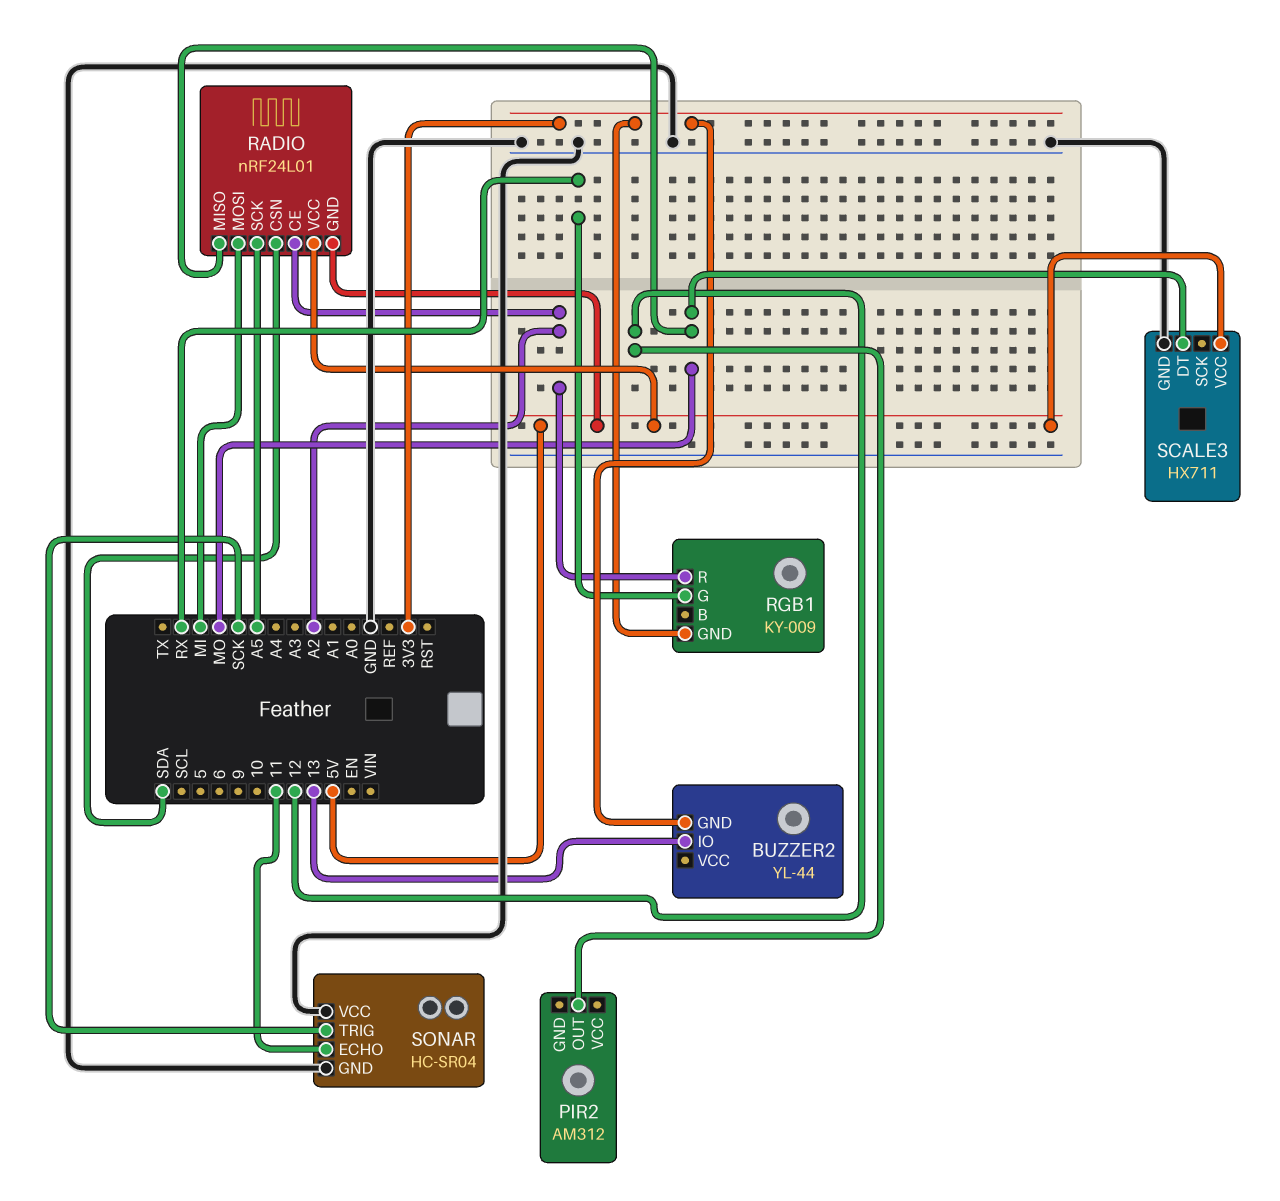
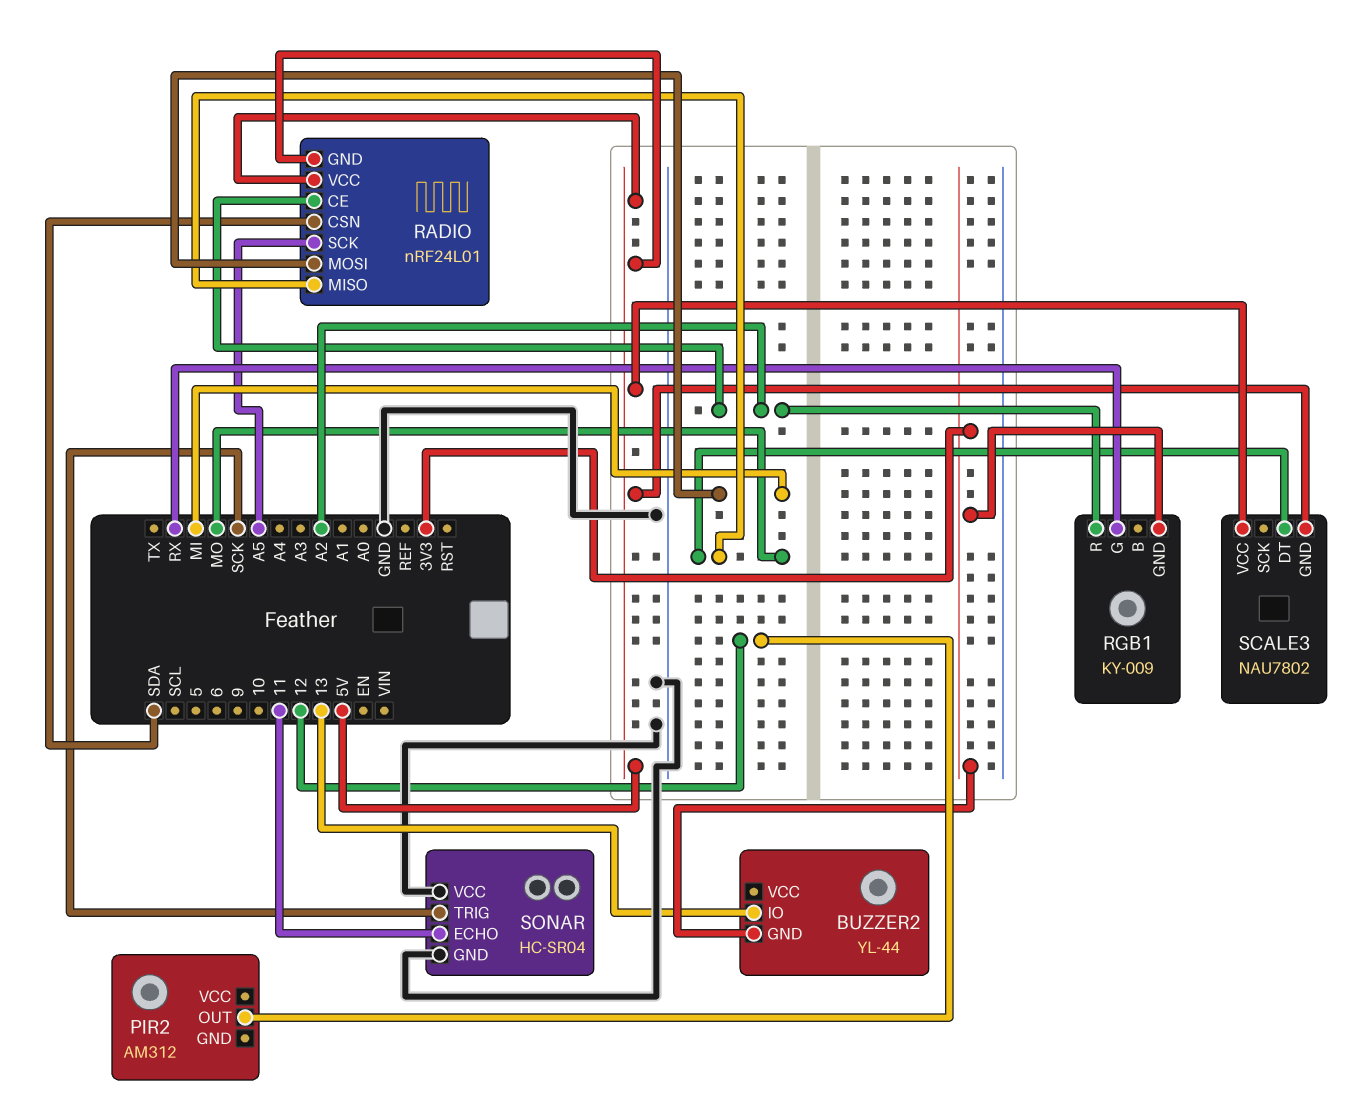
SCALE3: HX711 -> NAU7802
SCALE3 pin GND: GND -> 5V

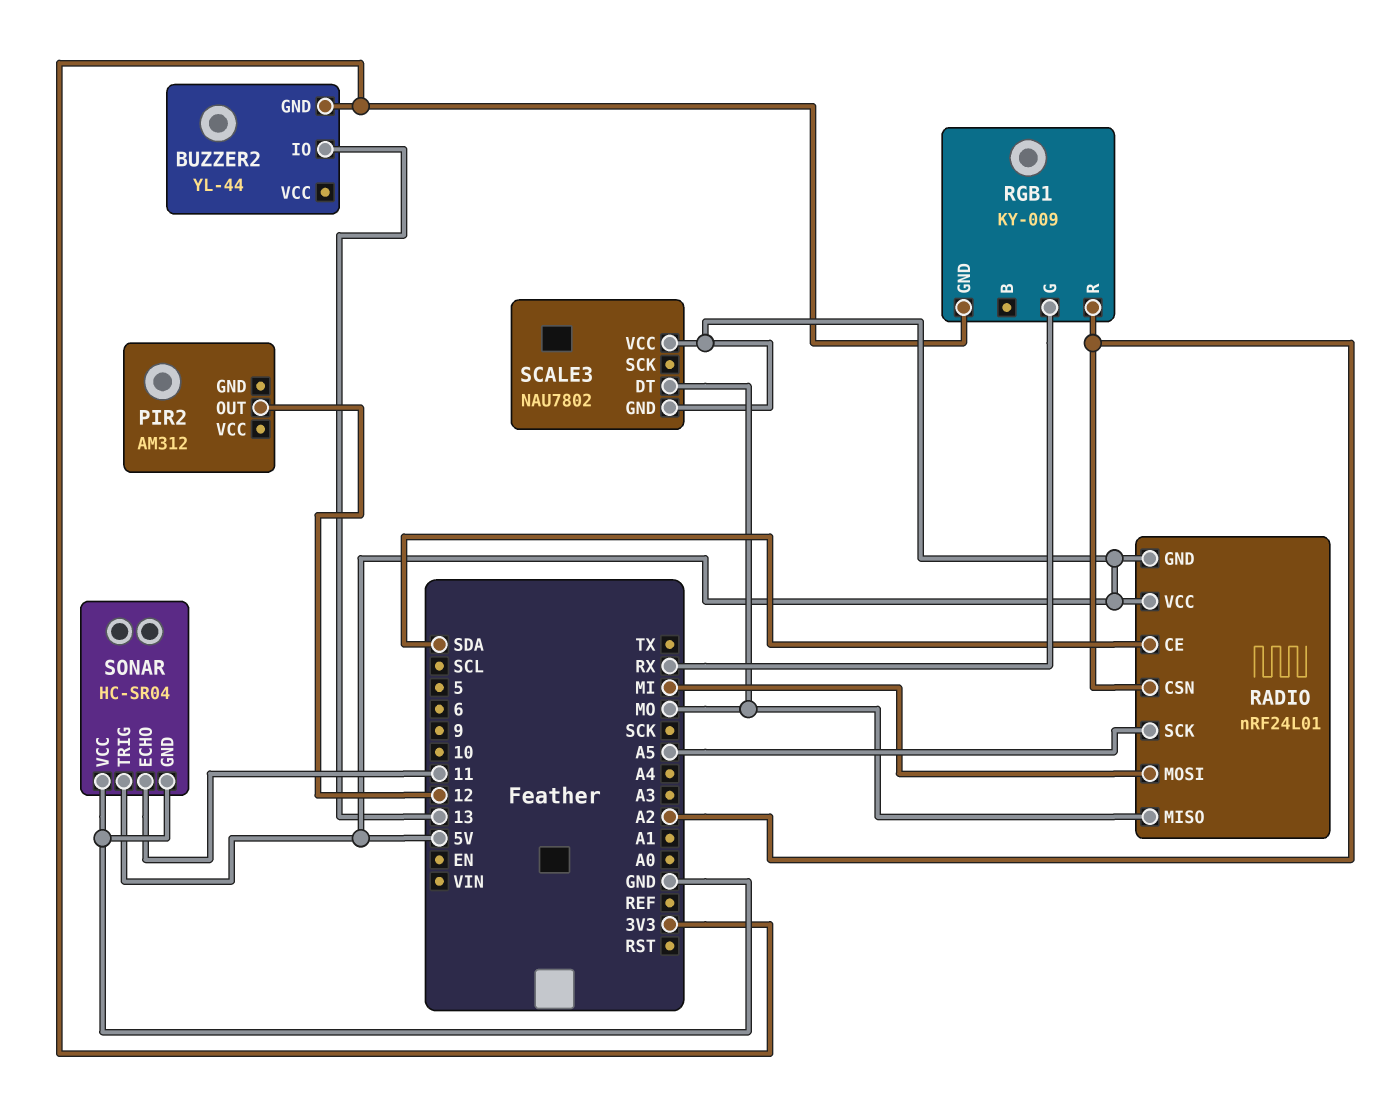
RADIO pin CE: A2 -> SDA
RADIO pin CSN: SDA -> A2
SONAR pin TRIG: SCK -> 5V

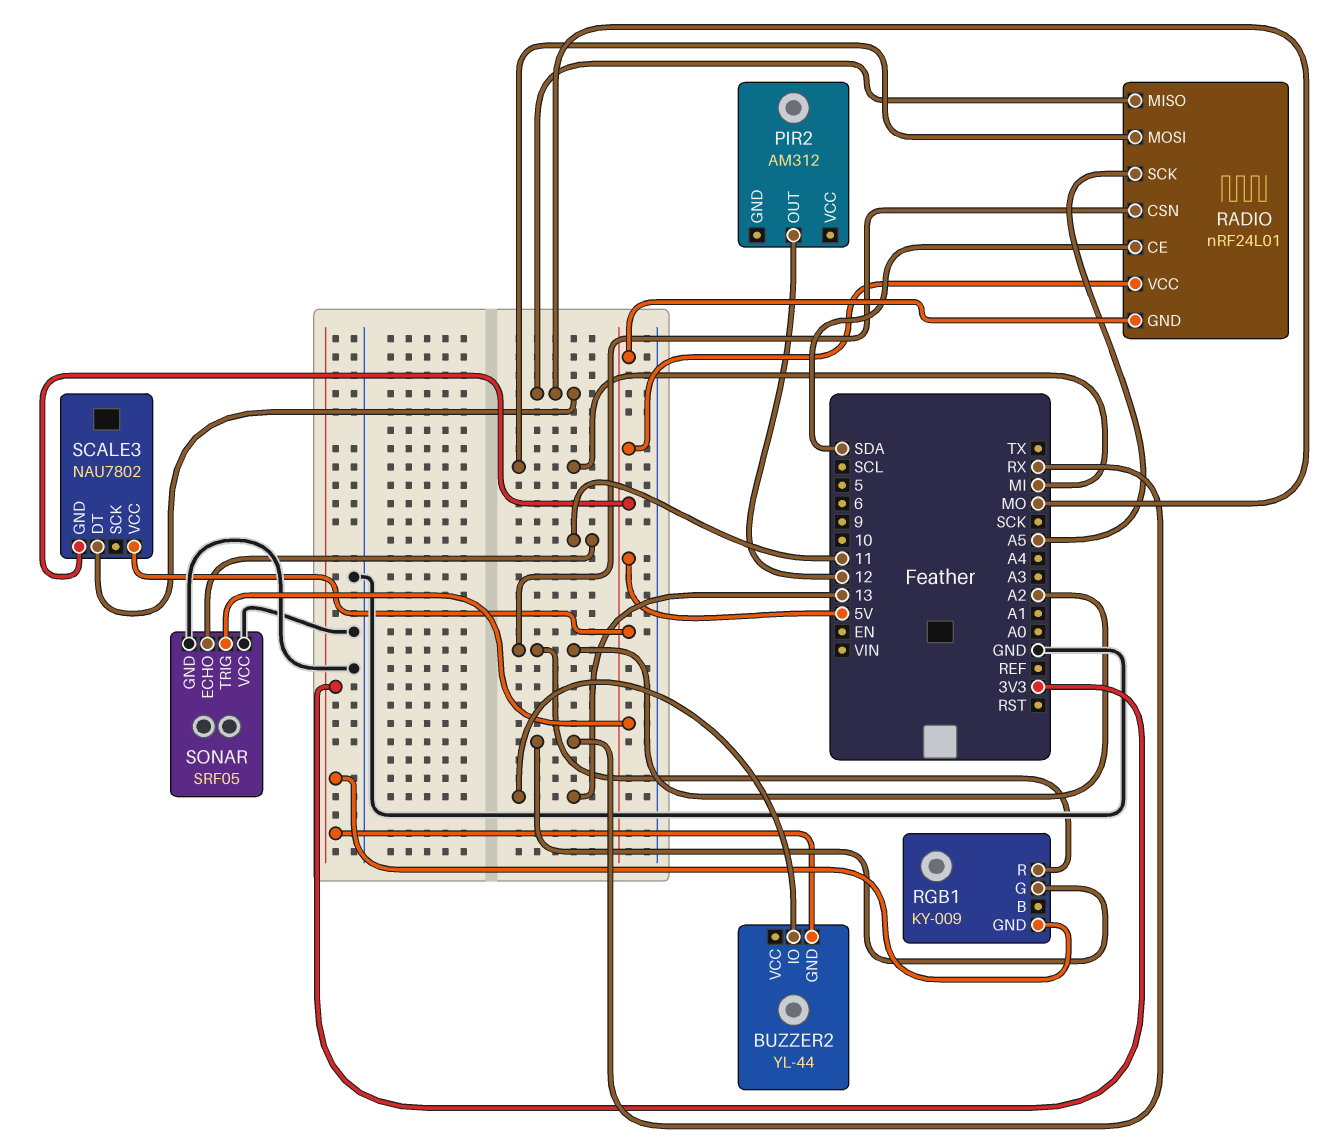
SONAR: HC-SR04 -> SRF05

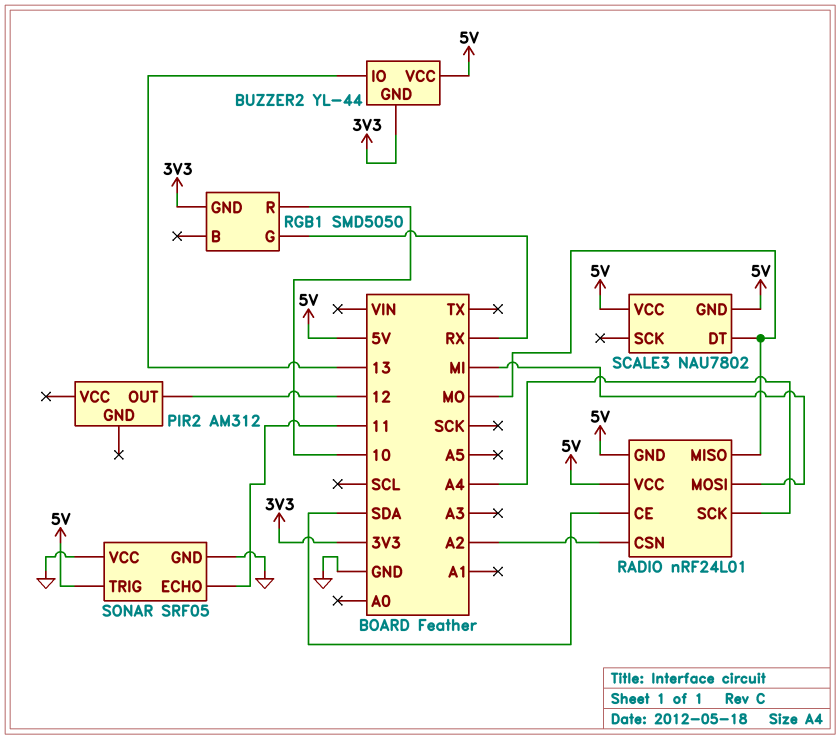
BUZZER2 pin VCC: none -> 5V
RADIO pin SCK: A5 -> A4
RGB1: KY-009 -> SMD5050
RGB1 pin R: A2 -> 10

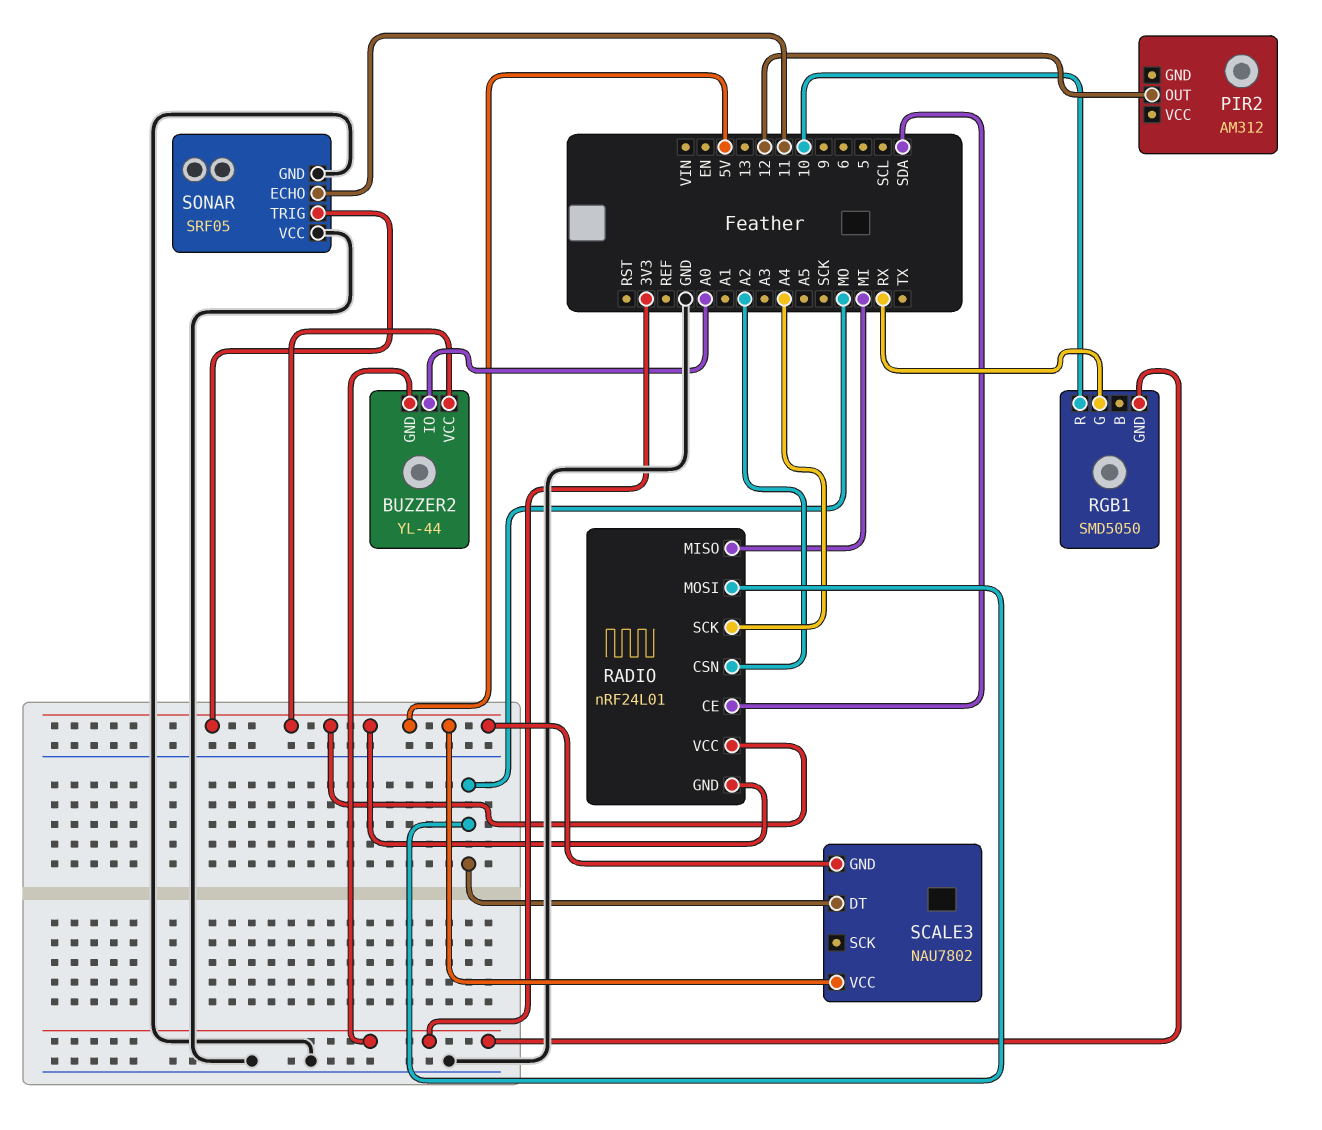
BUZZER2 pin IO: 13 -> A0
RADIO pin MISO: MO -> MI
RADIO pin MOSI: MI -> MO

